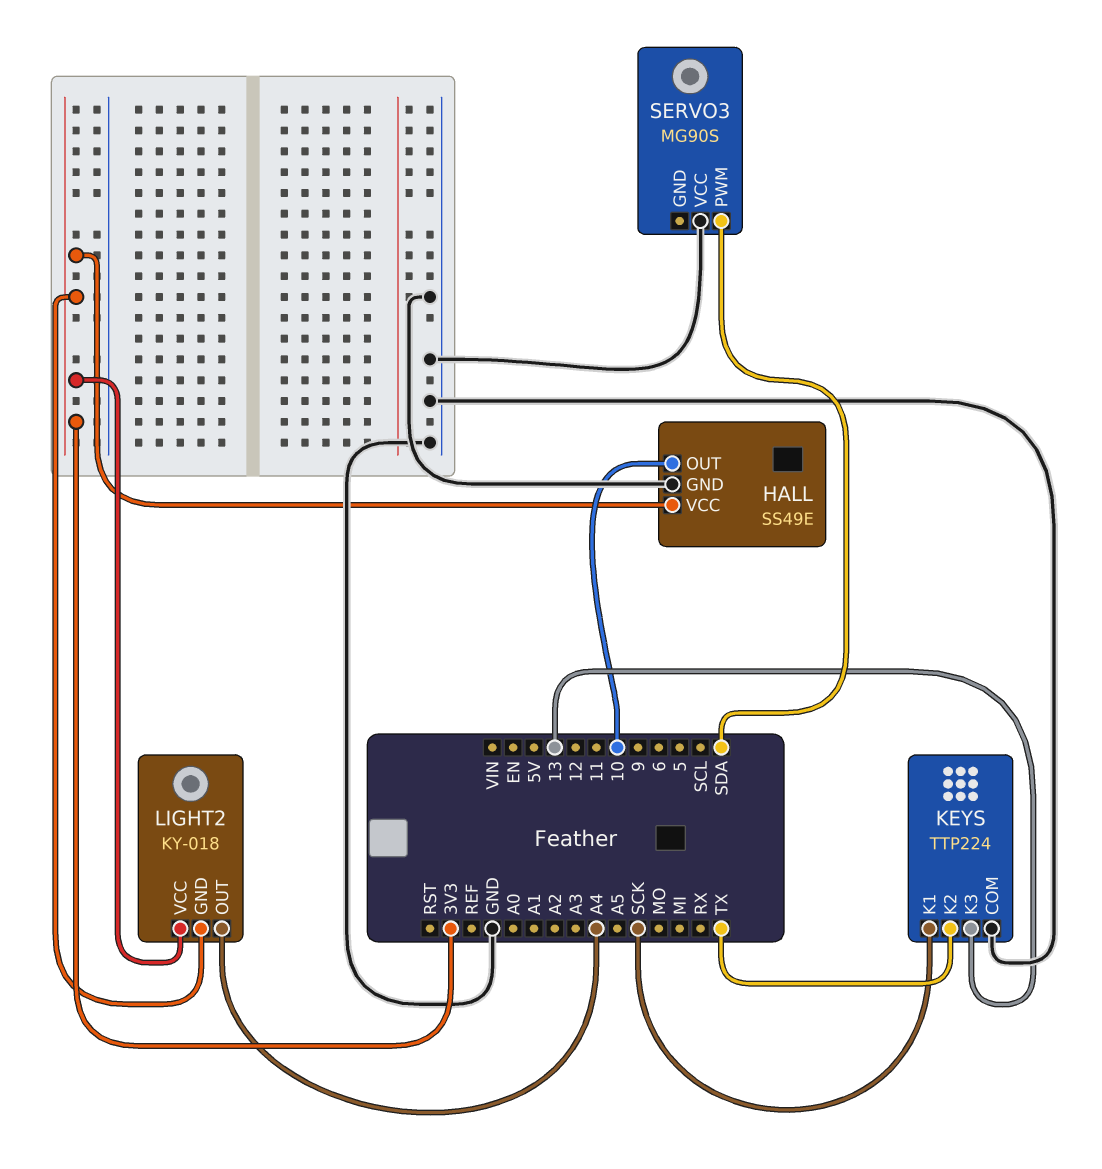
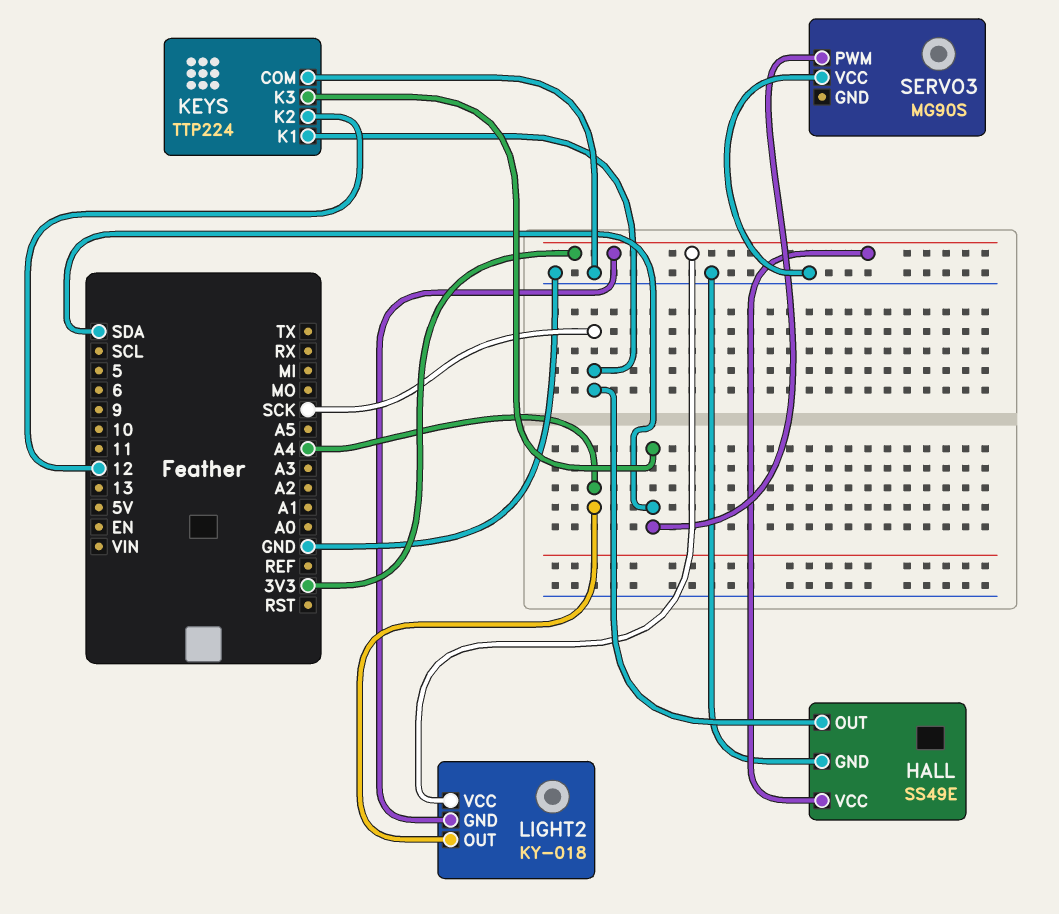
HALL pin OUT: 10 -> SCK
KEYS pin K2: TX -> 12
KEYS pin K3: 13 -> SDA

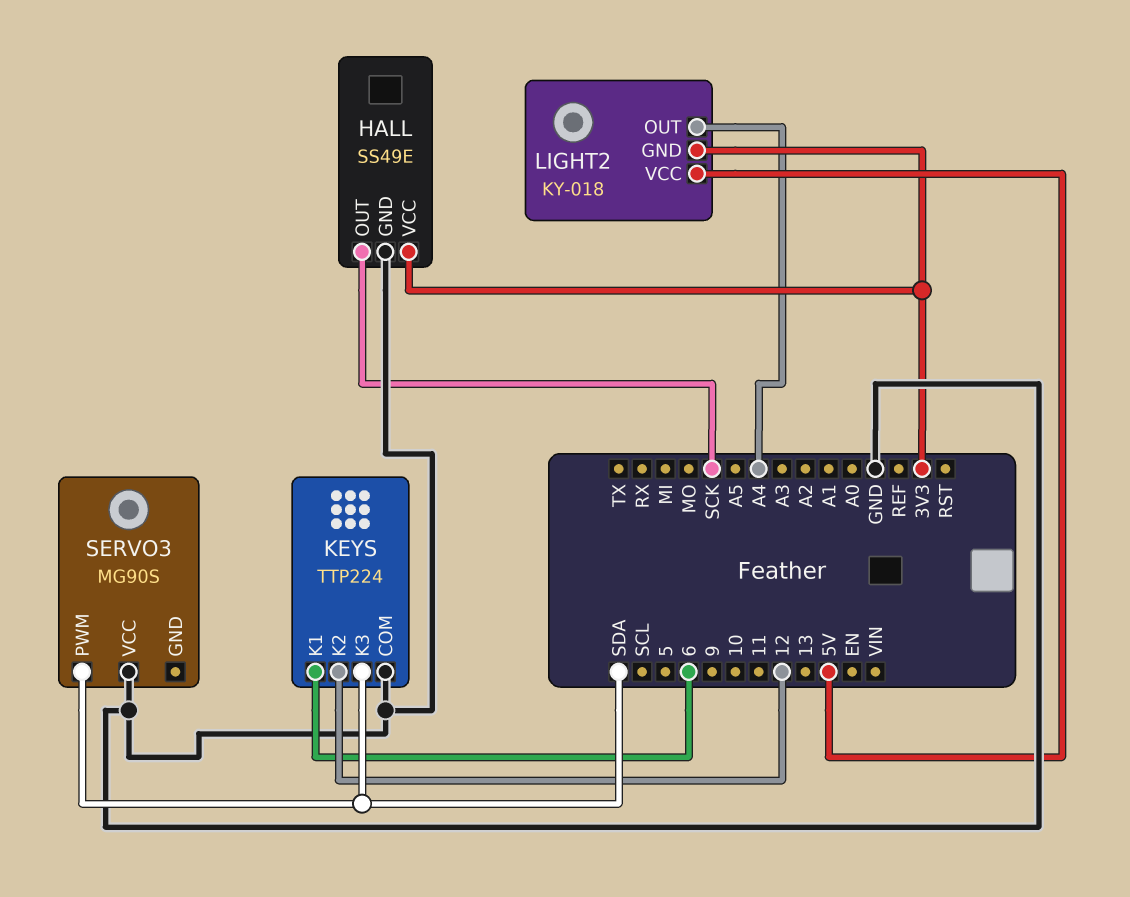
KEYS pin K1: SCK -> 6
LIGHT2 pin VCC: 3V3 -> 5V

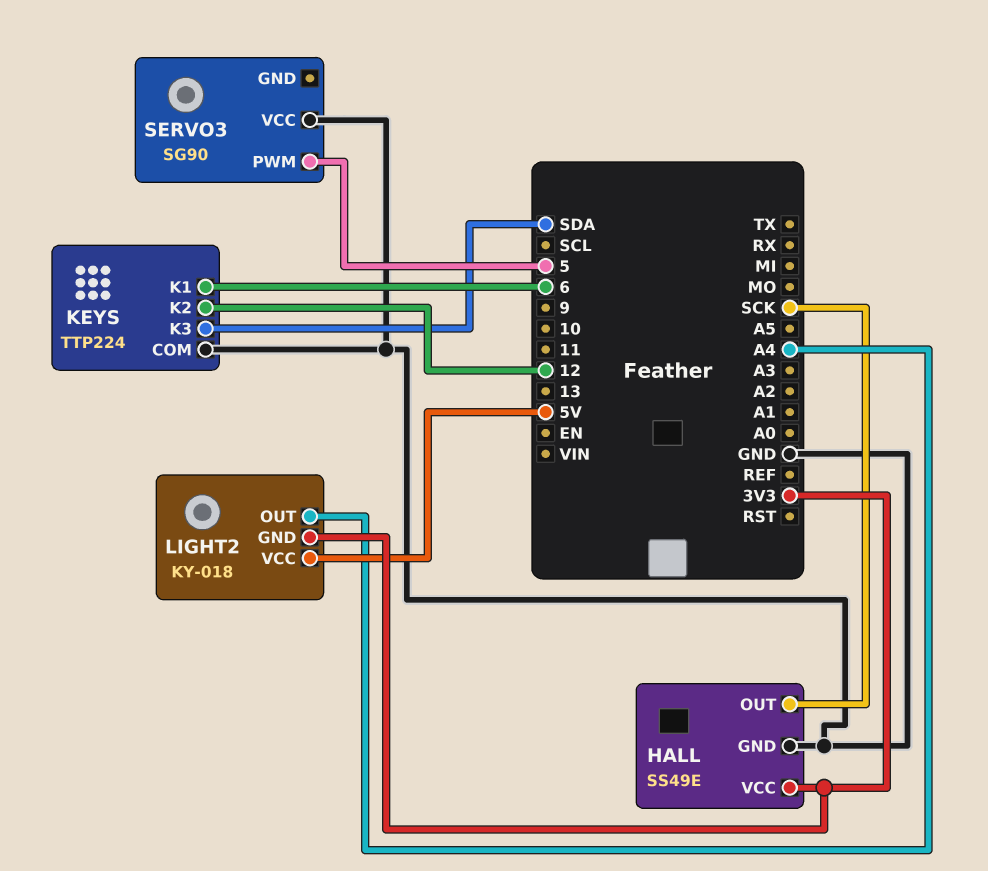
SERVO3: MG90S -> SG90
SERVO3 pin PWM: SDA -> 5

